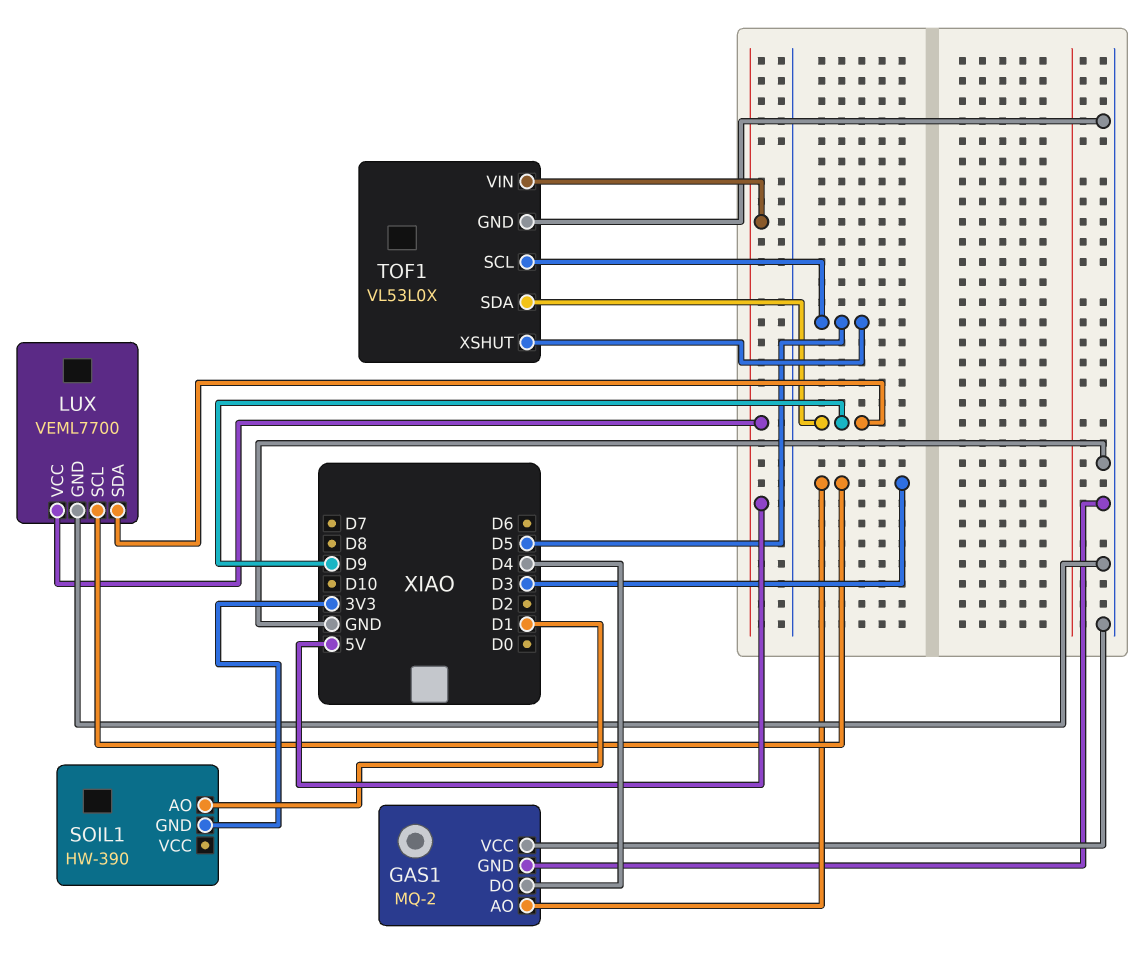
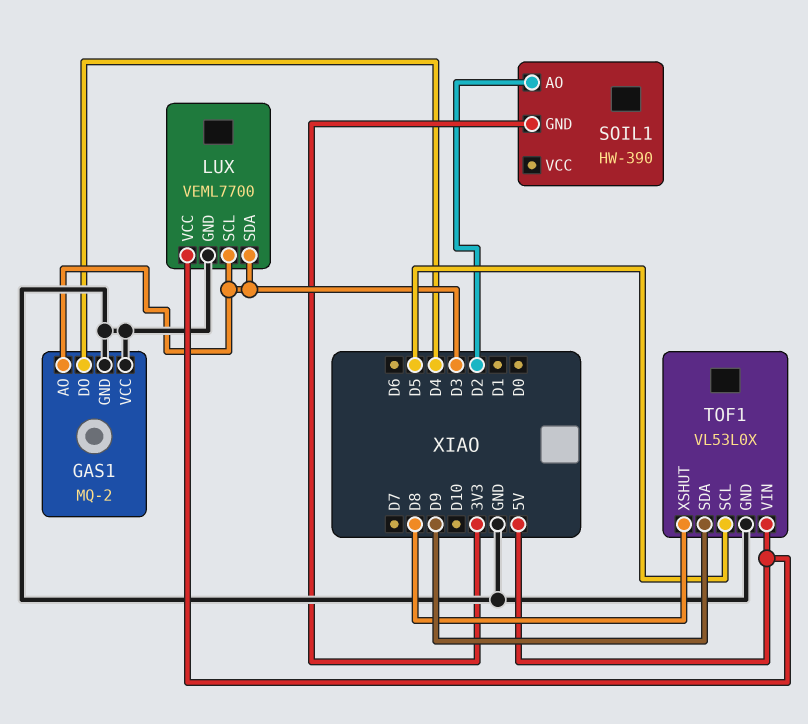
LUX pin SDA: D9 -> D3
SOIL1 pin AO: D1 -> D2
TOF1 pin XSHUT: D5 -> D8

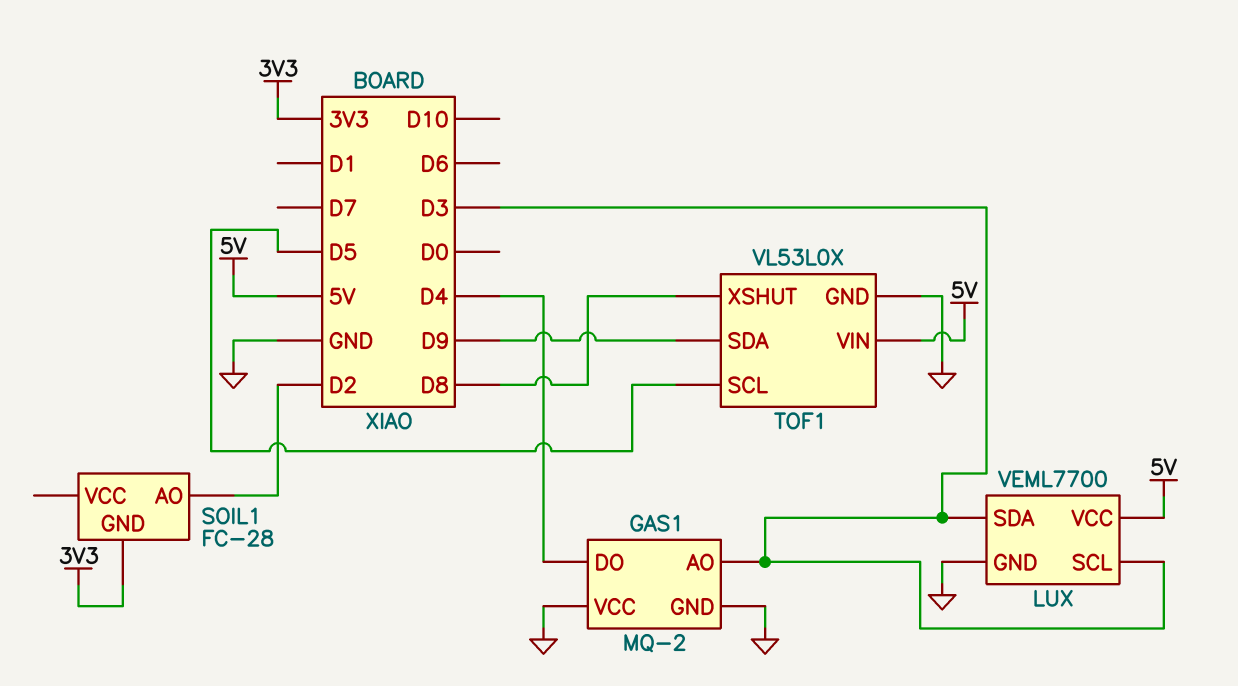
SOIL1: HW-390 -> FC-28

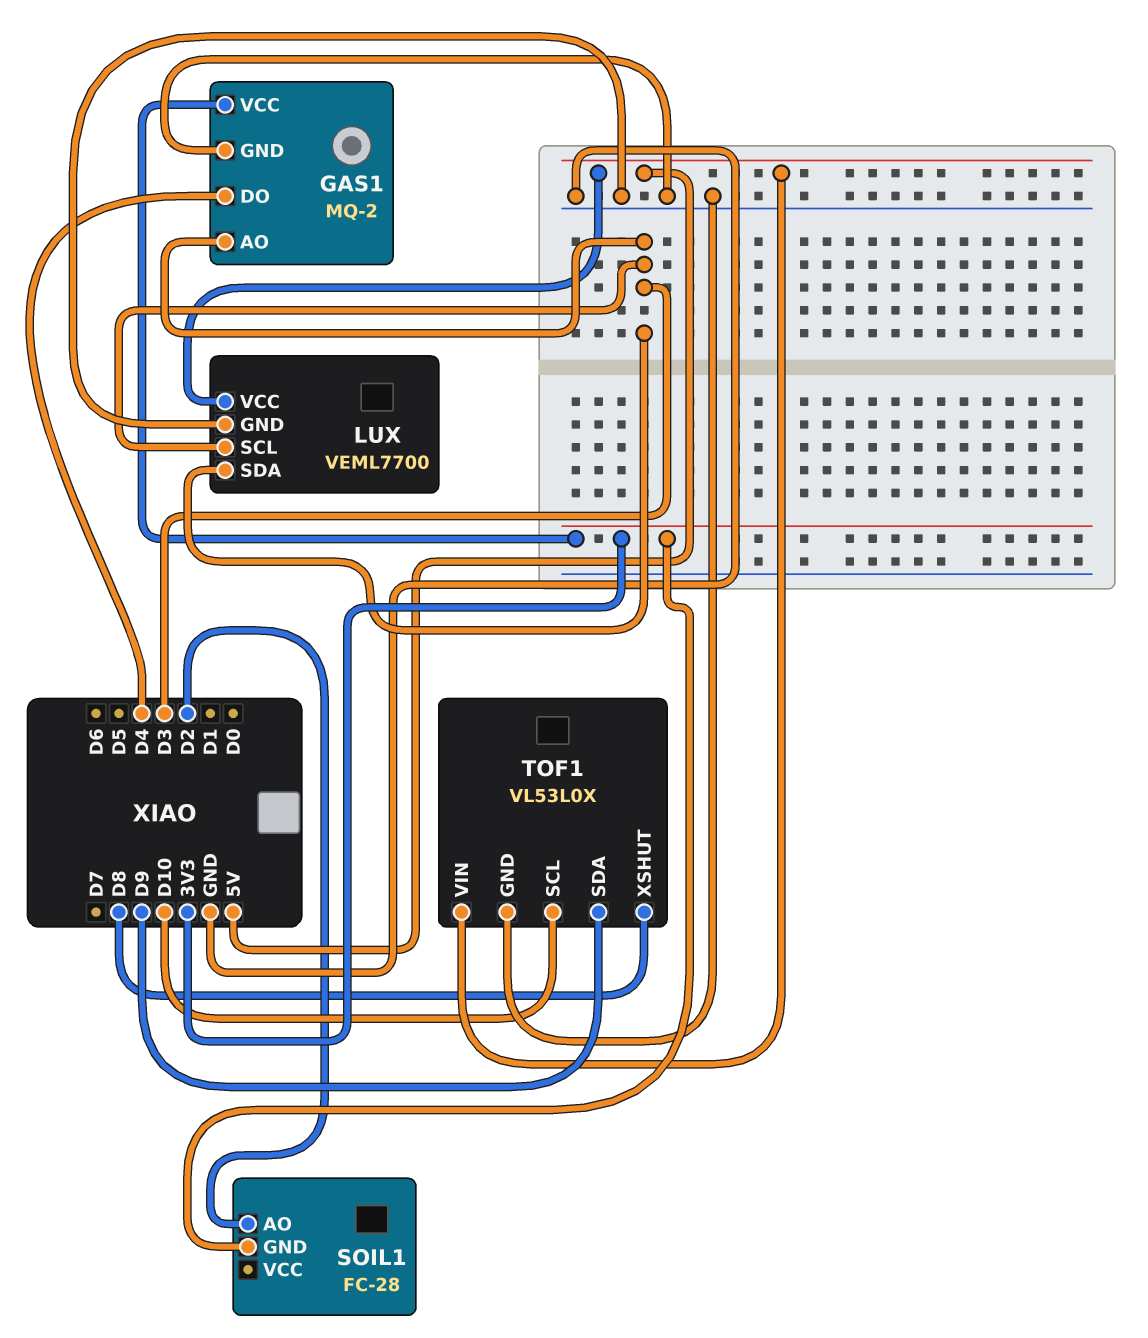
GAS1 pin VCC: GND -> 3V3
TOF1 pin SCL: D5 -> D10

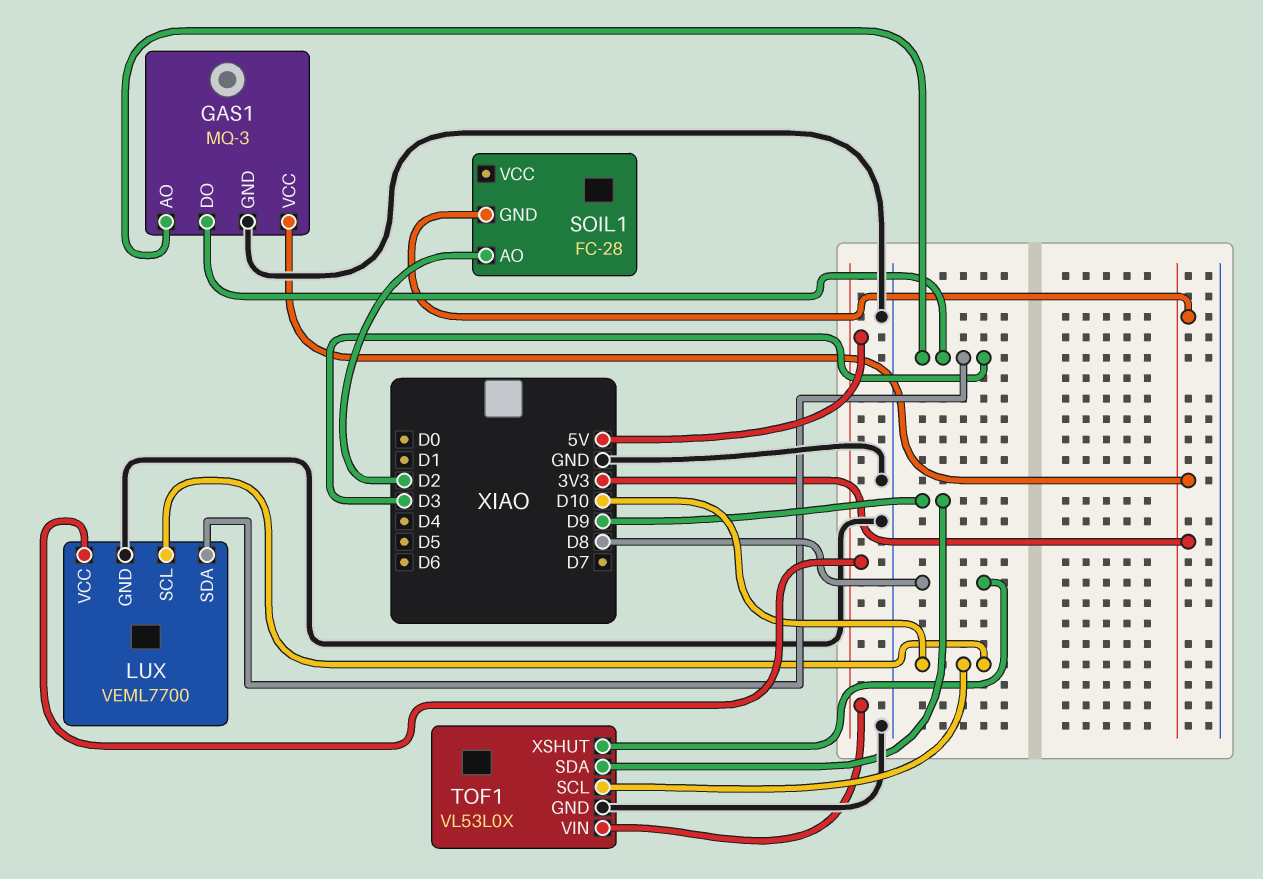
GAS1: MQ-2 -> MQ-3
GAS1 pin DO: D4 -> D3
LUX pin SCL: D3 -> D10

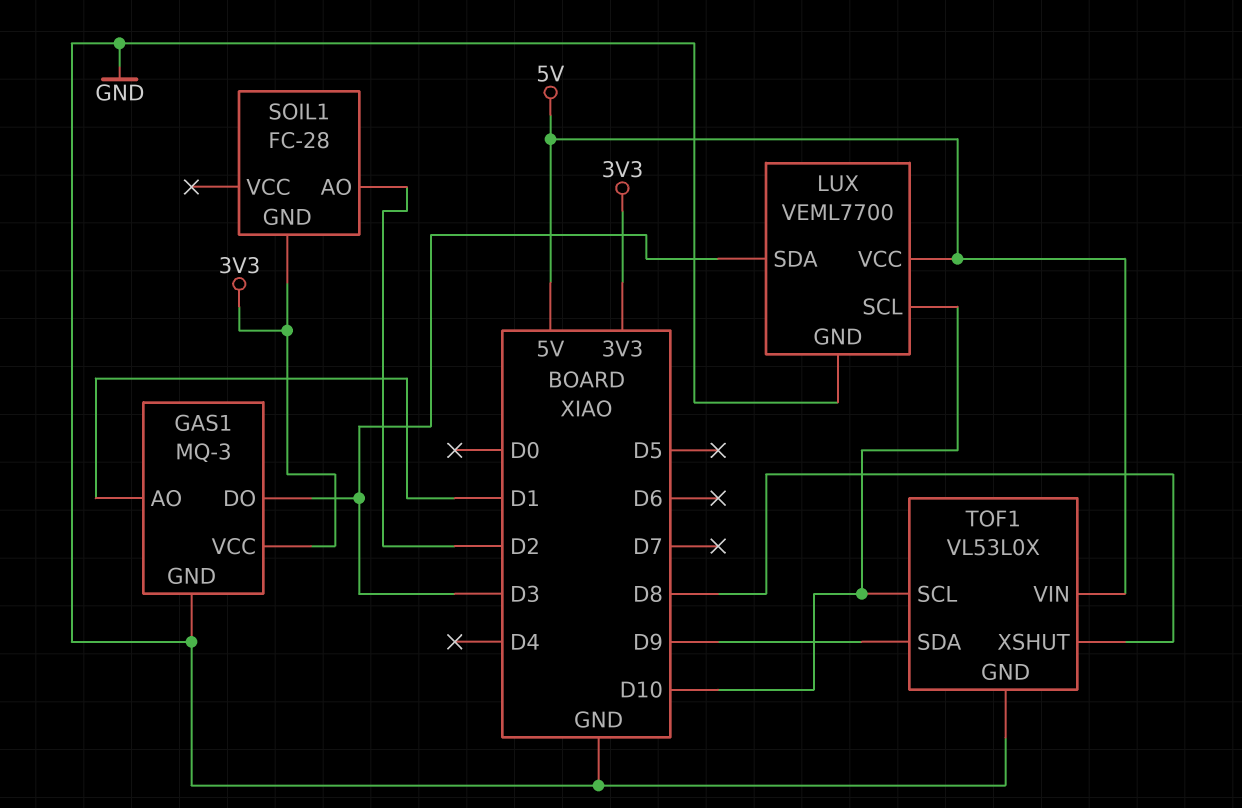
GAS1 pin AO: D3 -> D1

